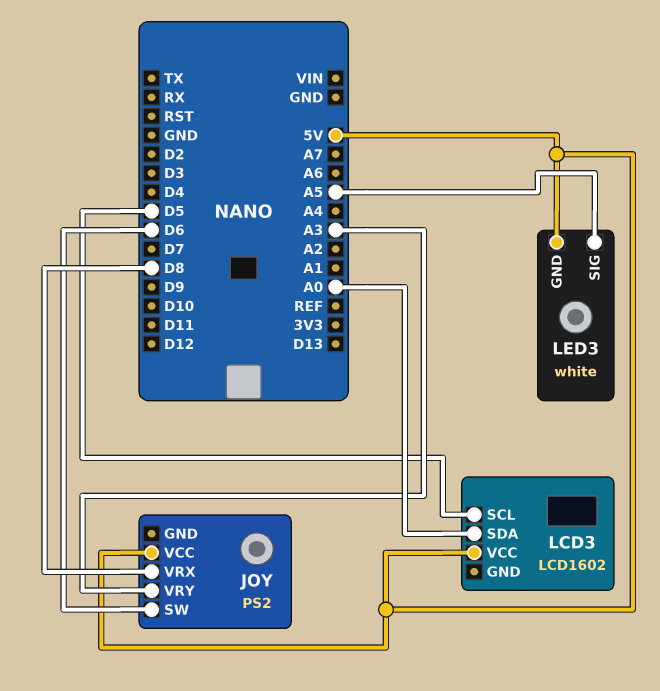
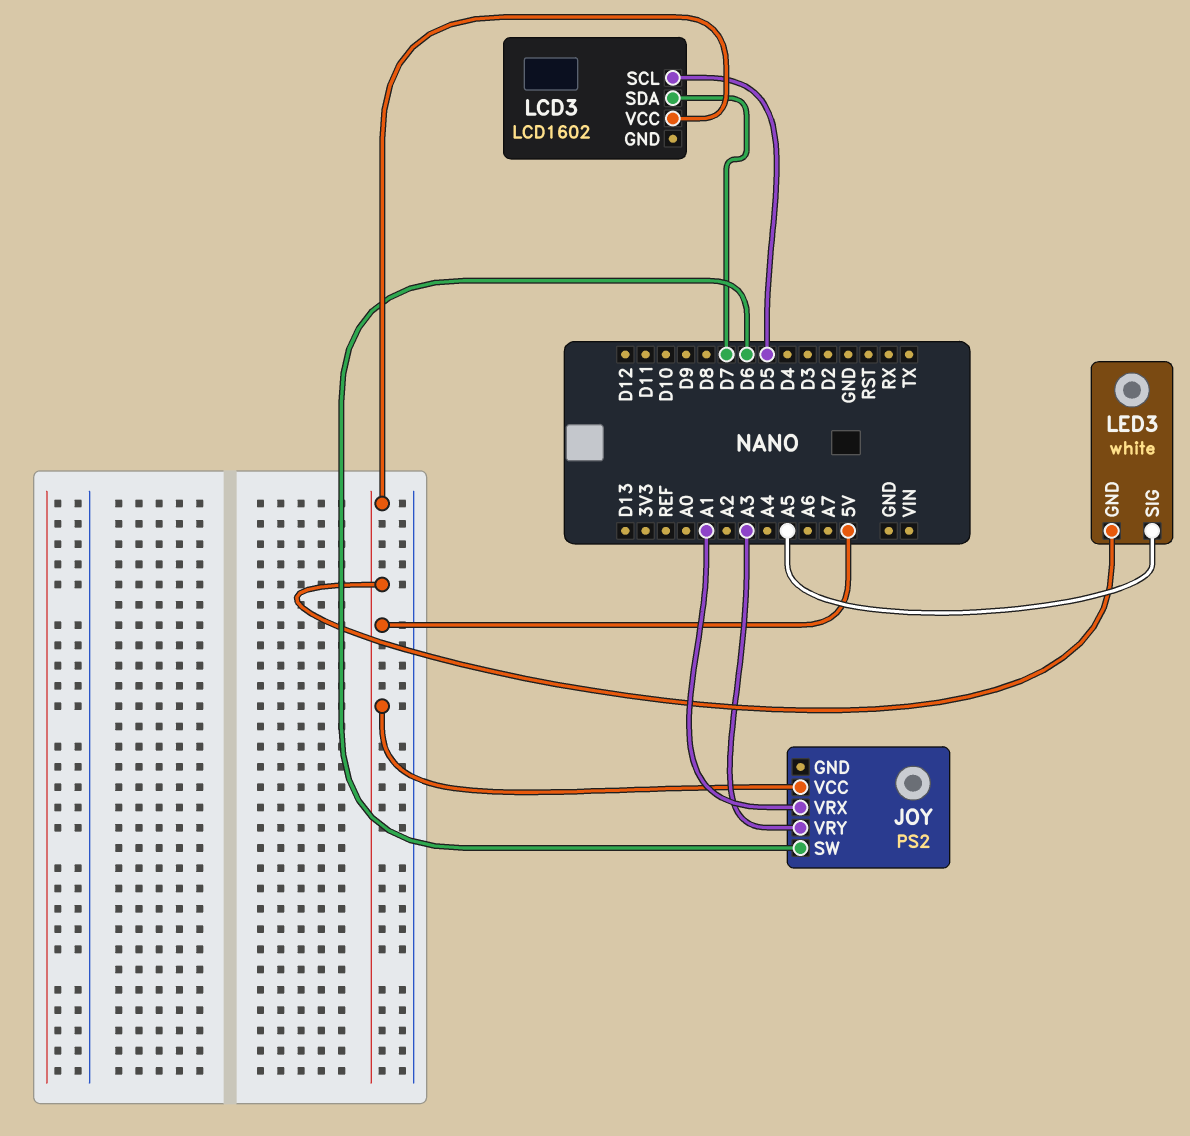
JOY pin VRX: D8 -> A1
LCD3 pin SDA: A0 -> D7

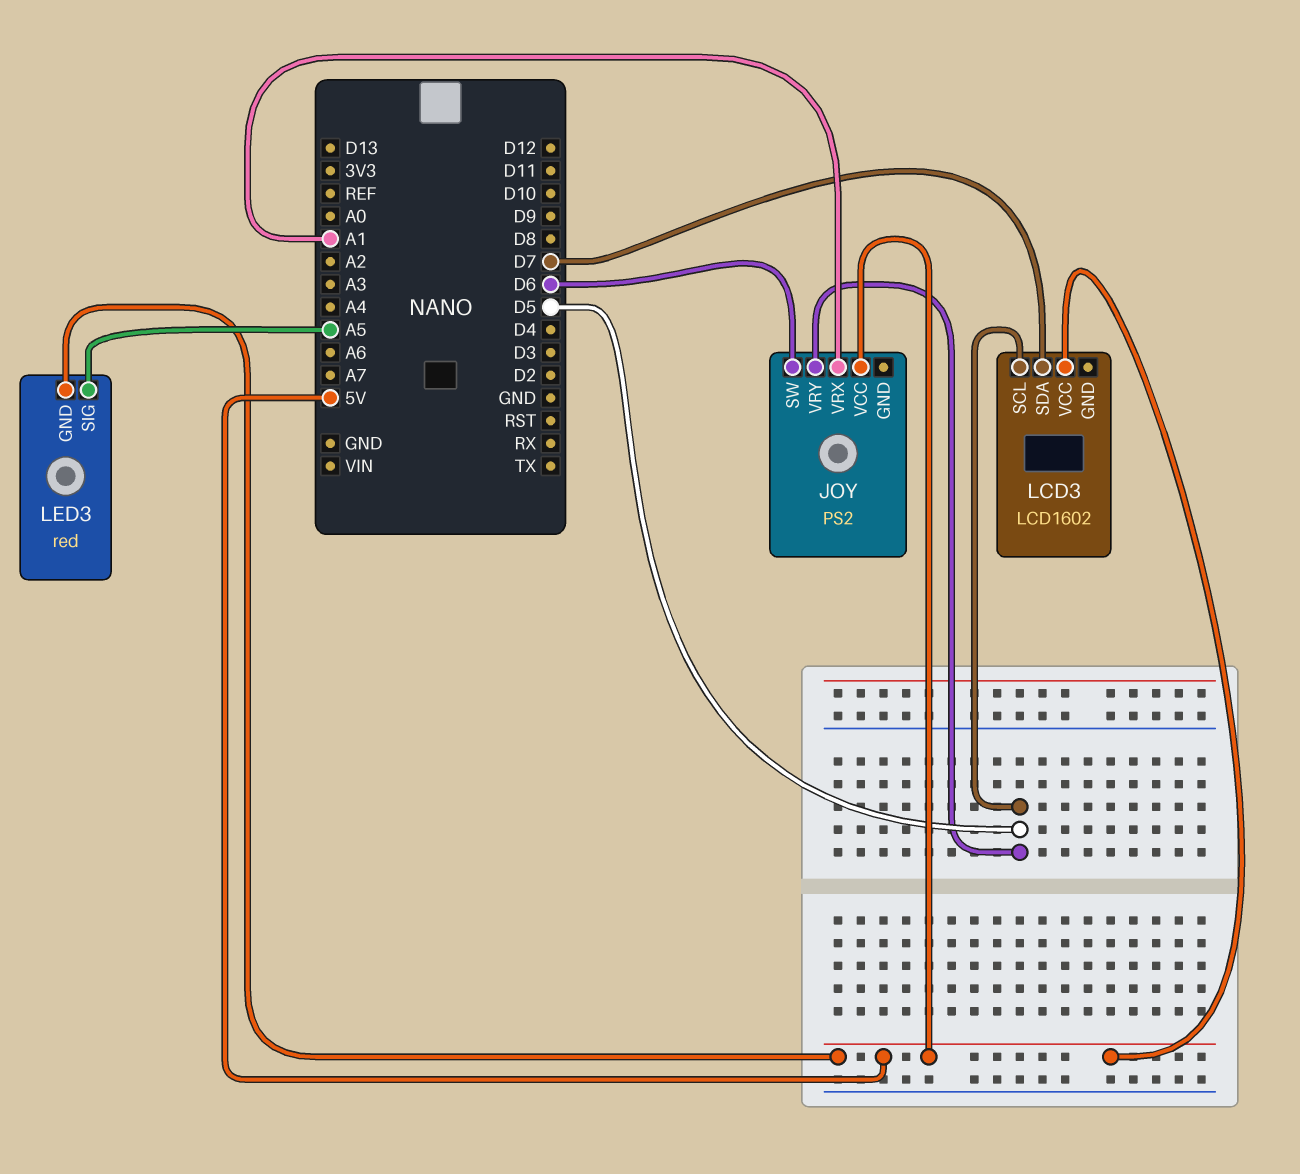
JOY pin VRY: A3 -> D5
LED3: white -> red

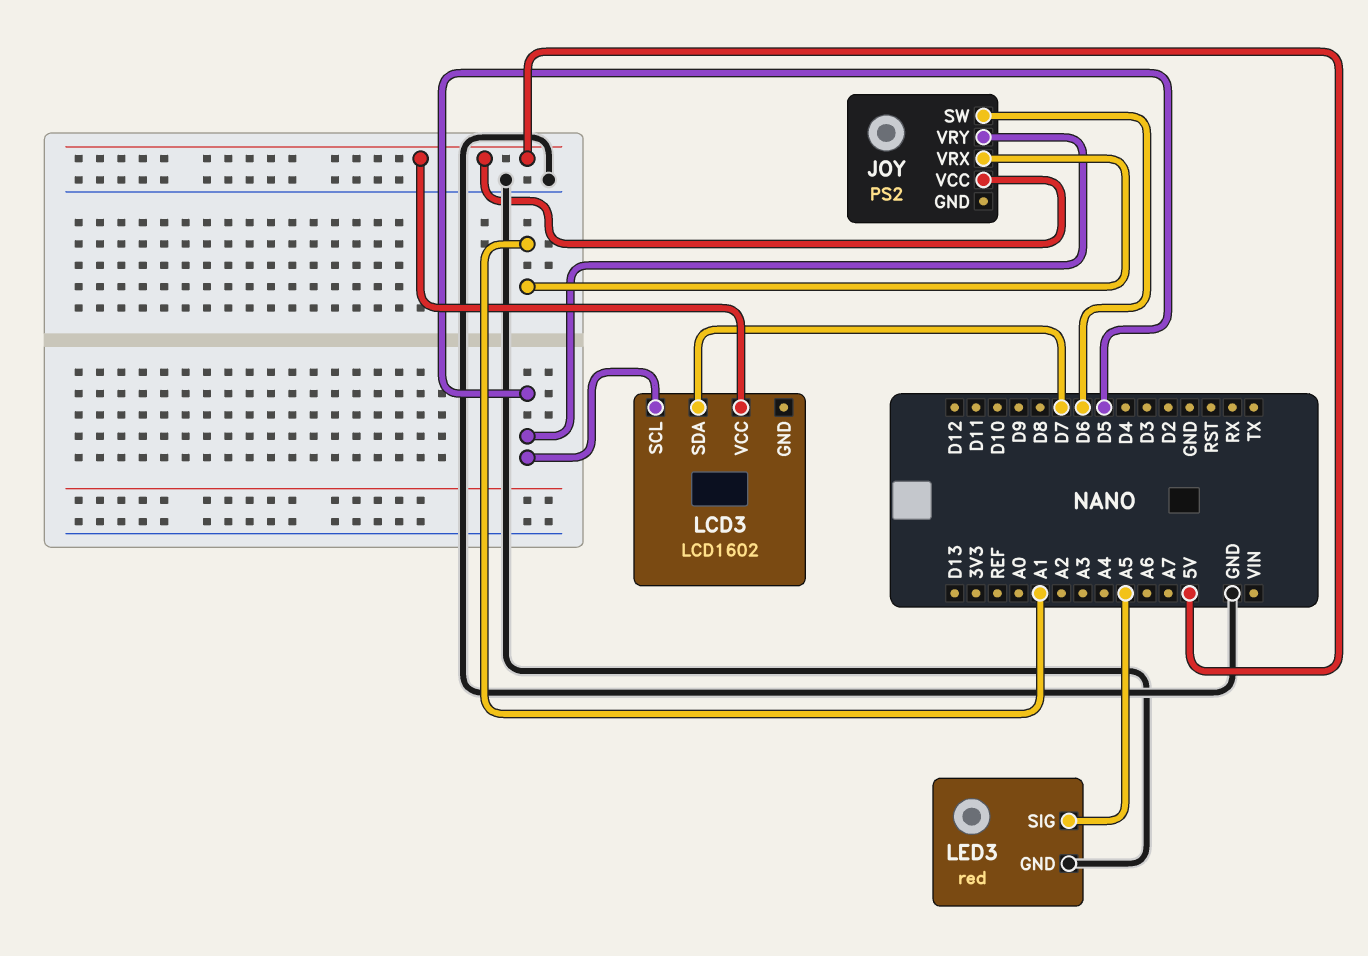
LED3 pin GND: 5V -> GND

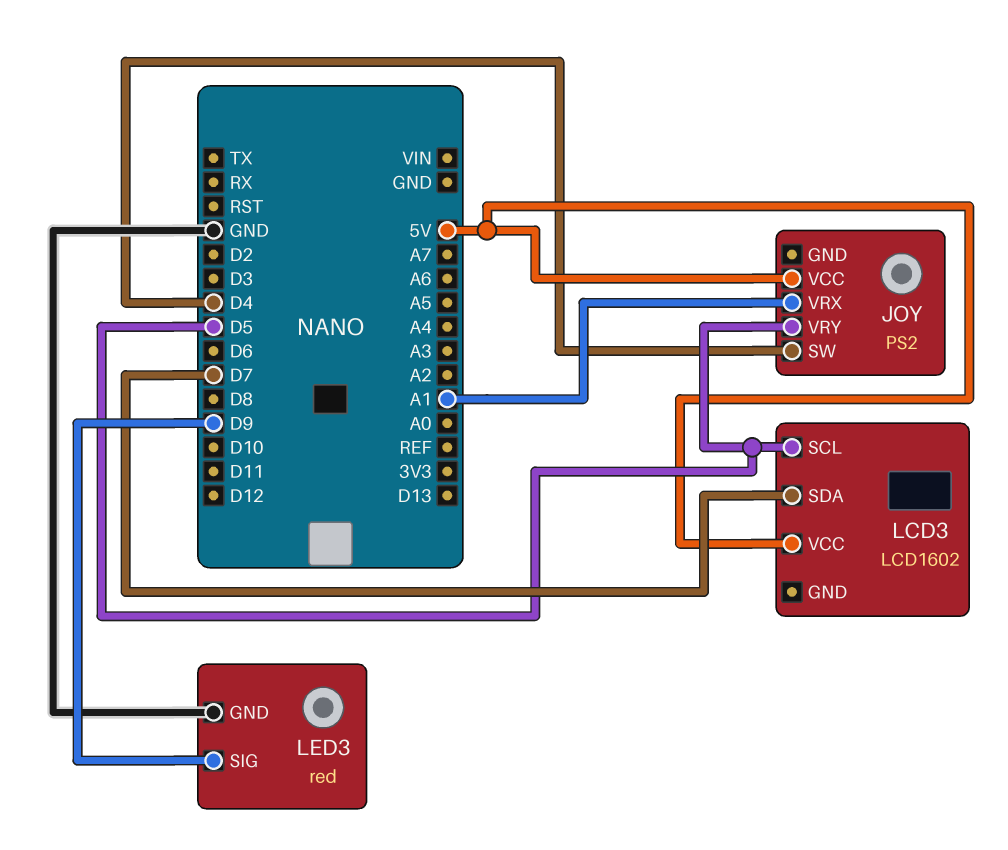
JOY pin SW: D6 -> D4
LED3 pin SIG: A5 -> D9

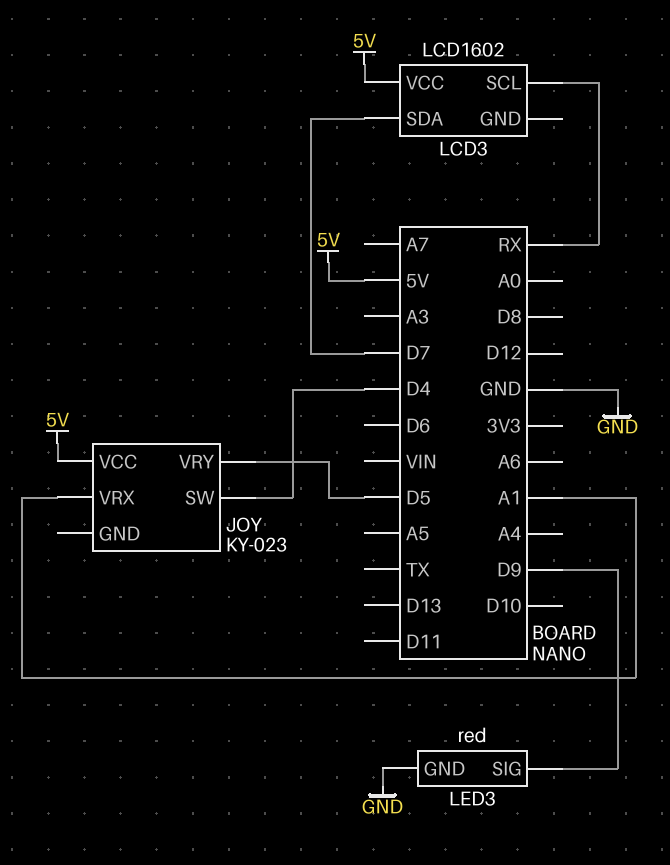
JOY: PS2 -> KY-023
LCD3 pin SCL: D5 -> RX

